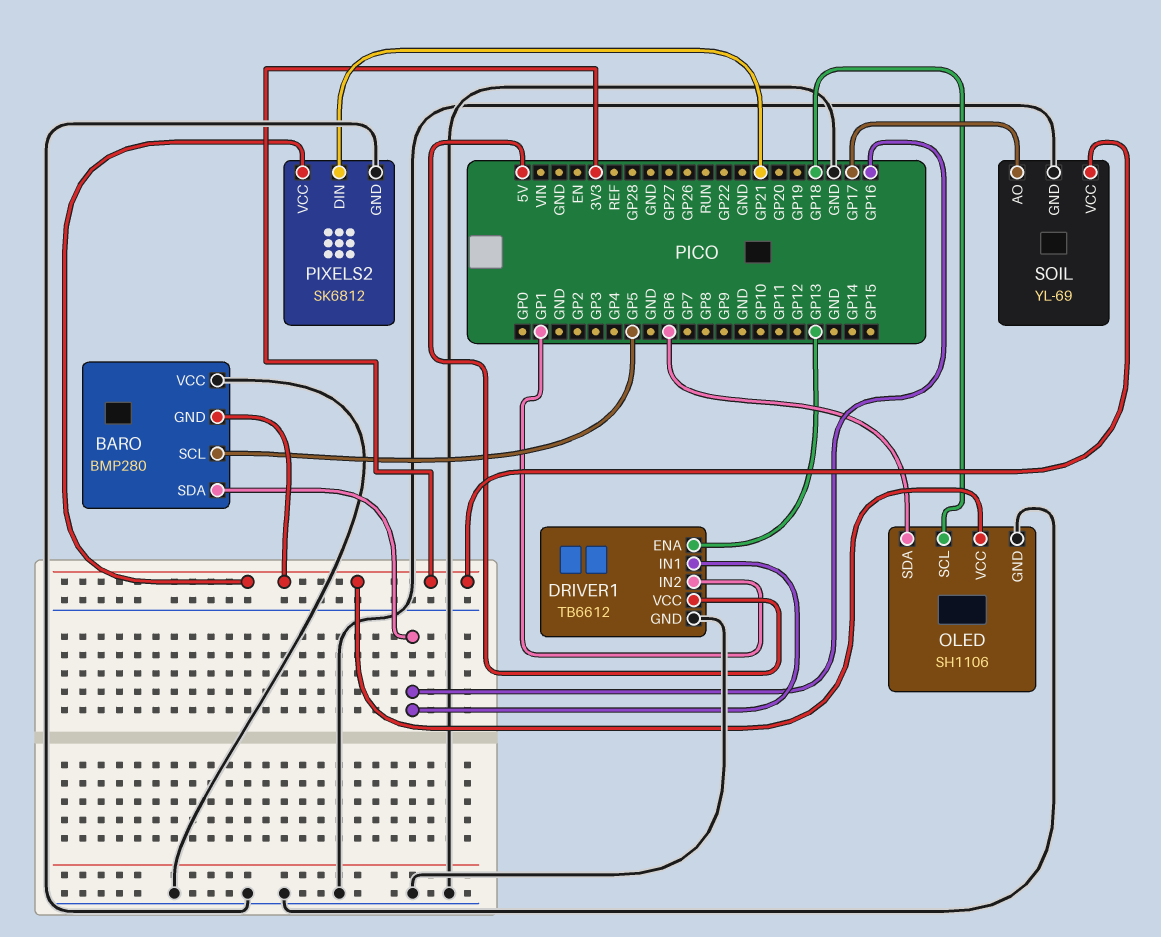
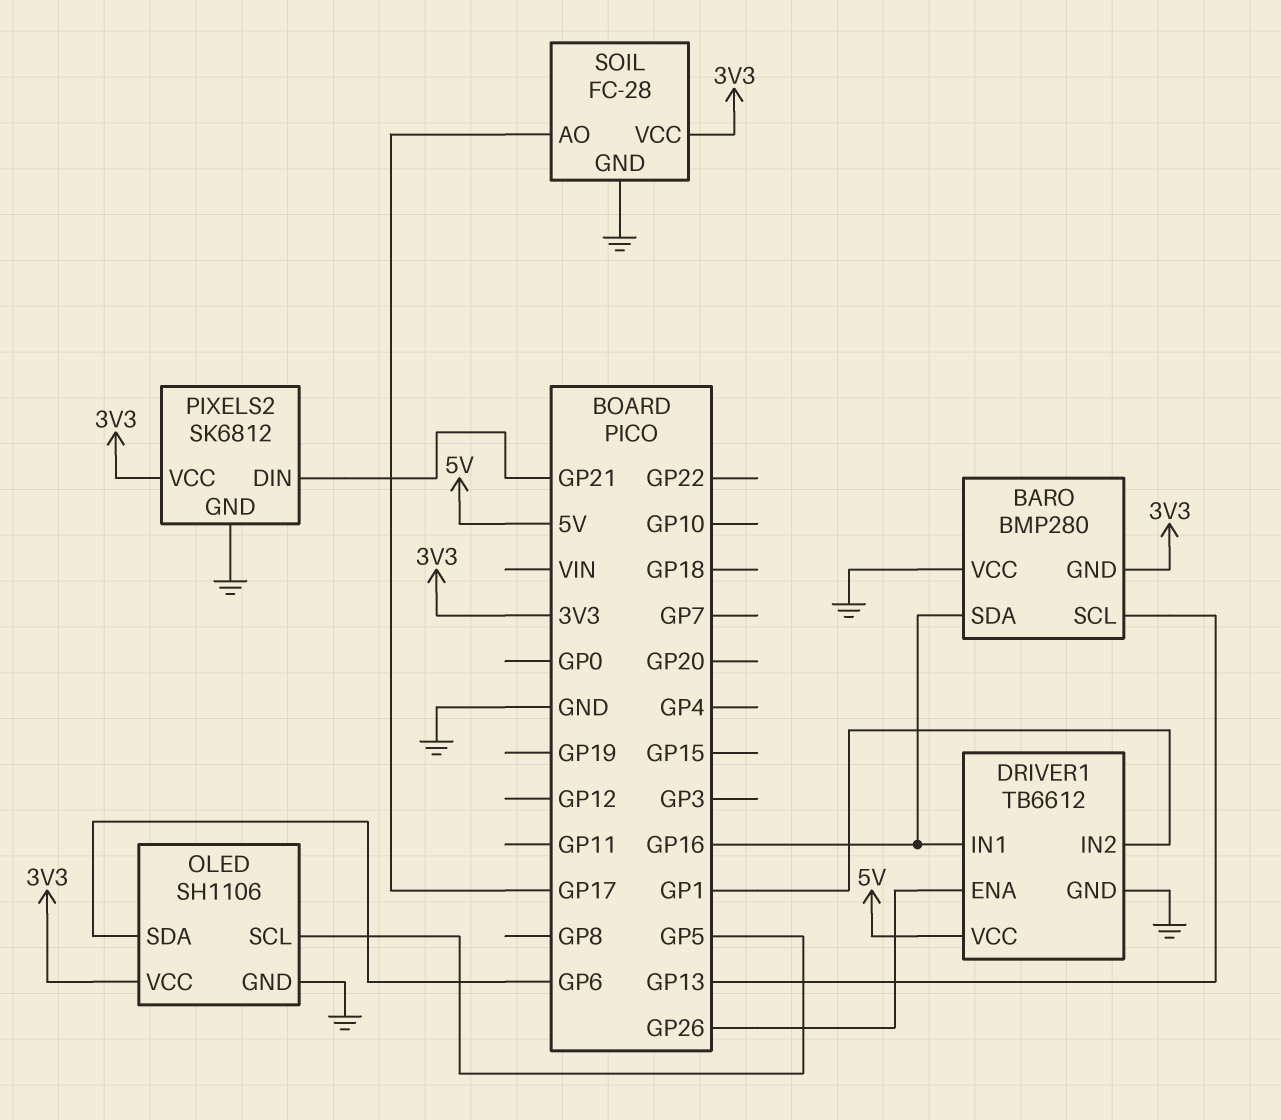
BARO pin SCL: GP5 -> GP13
DRIVER1 pin ENA: GP13 -> GP26
OLED pin SCL: GP18 -> GP5
SOIL: YL-69 -> FC-28

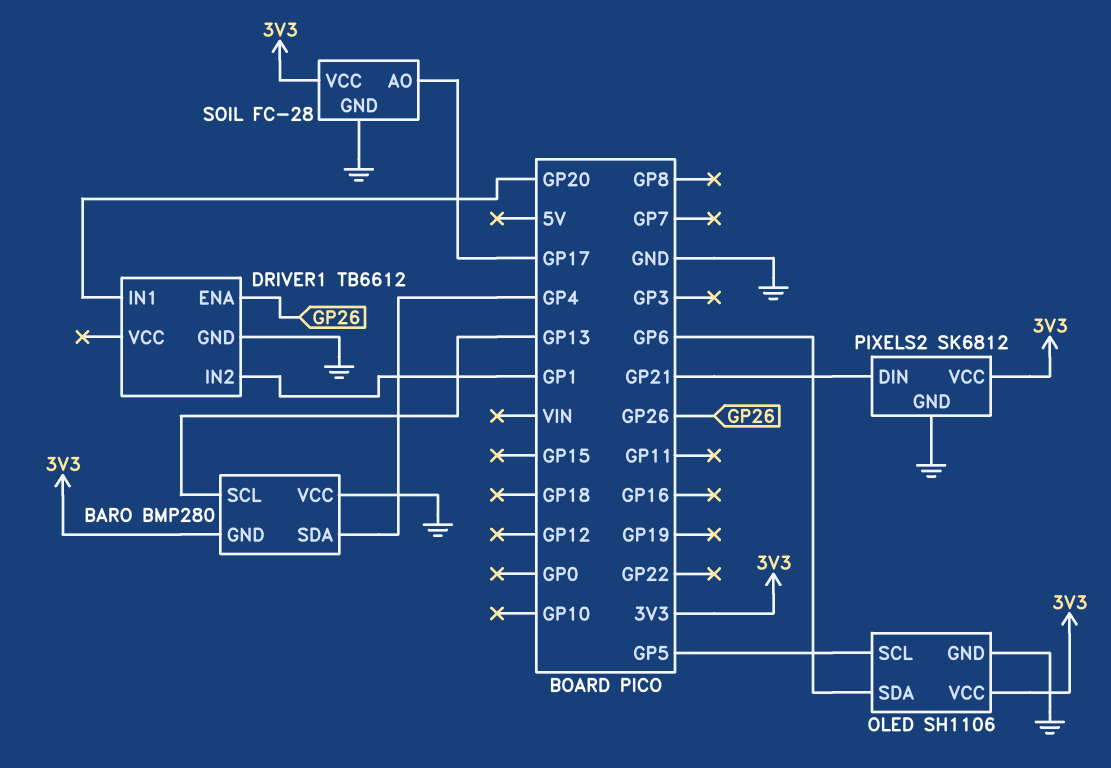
BARO pin SDA: GP16 -> GP4
DRIVER1 pin IN1: GP16 -> GP20
DRIVER1 pin VCC: 5V -> none

